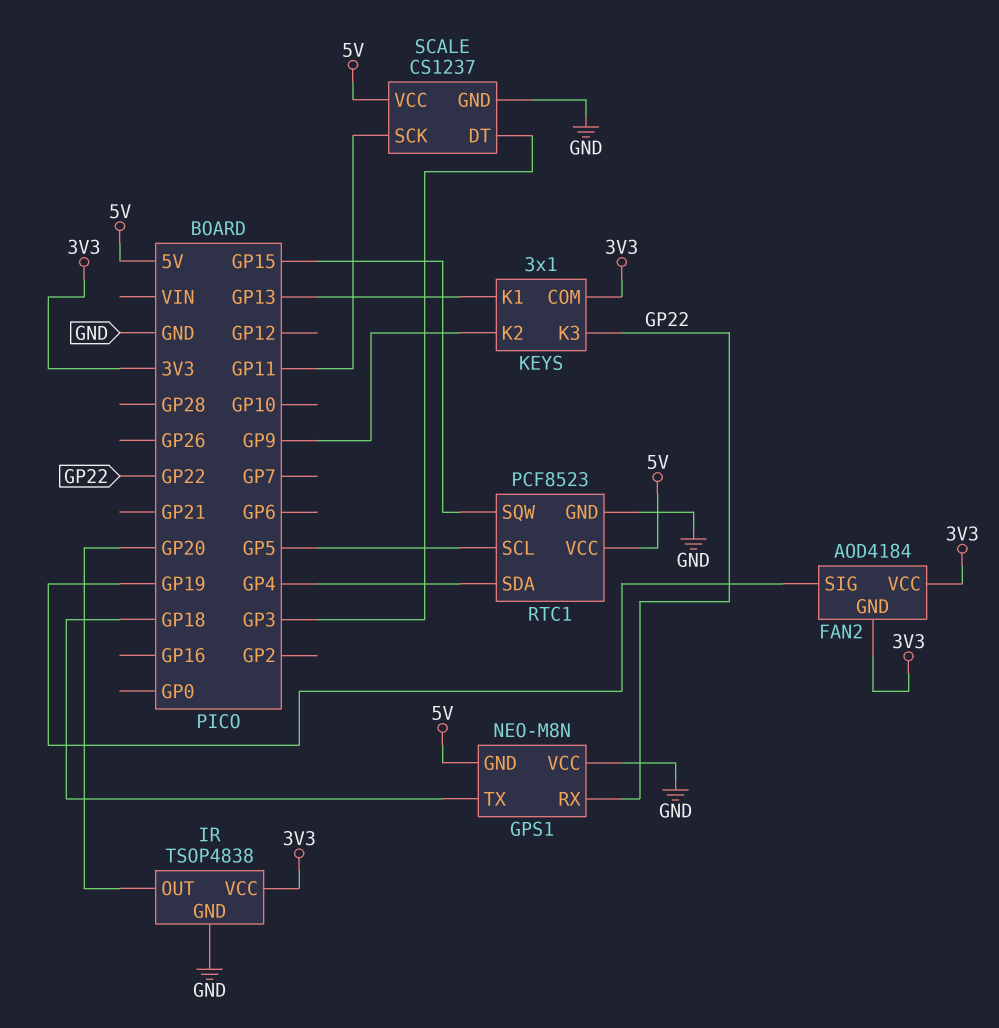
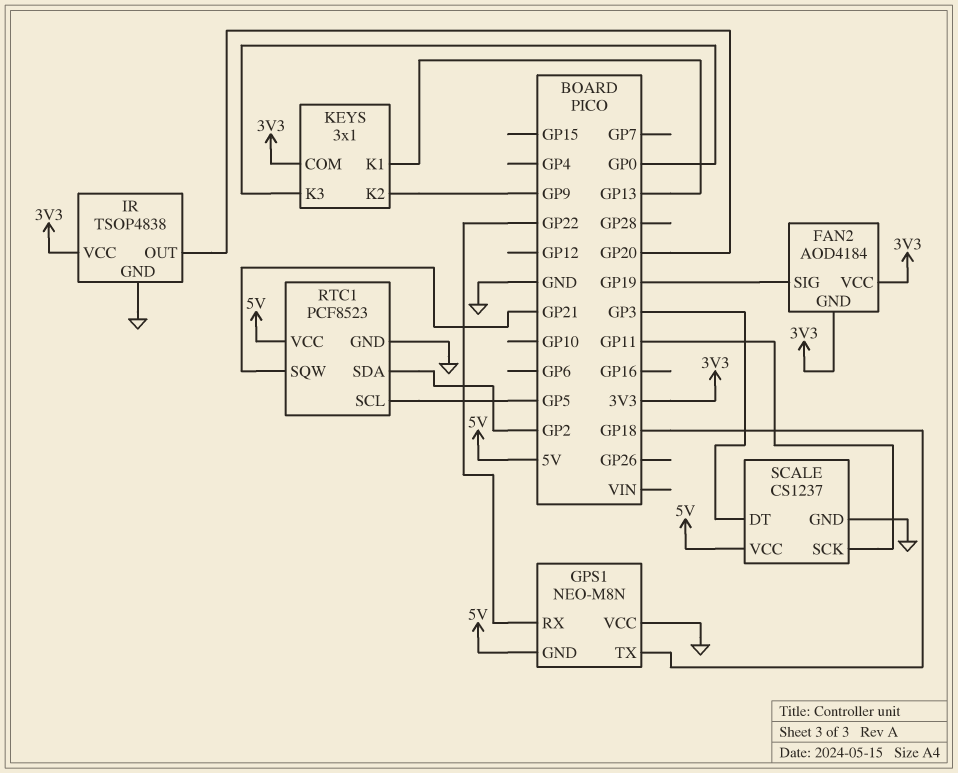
KEYS pin K3: GP22 -> GP0
RTC1 pin SDA: GP4 -> GP2
RTC1 pin SQW: GP15 -> GP21

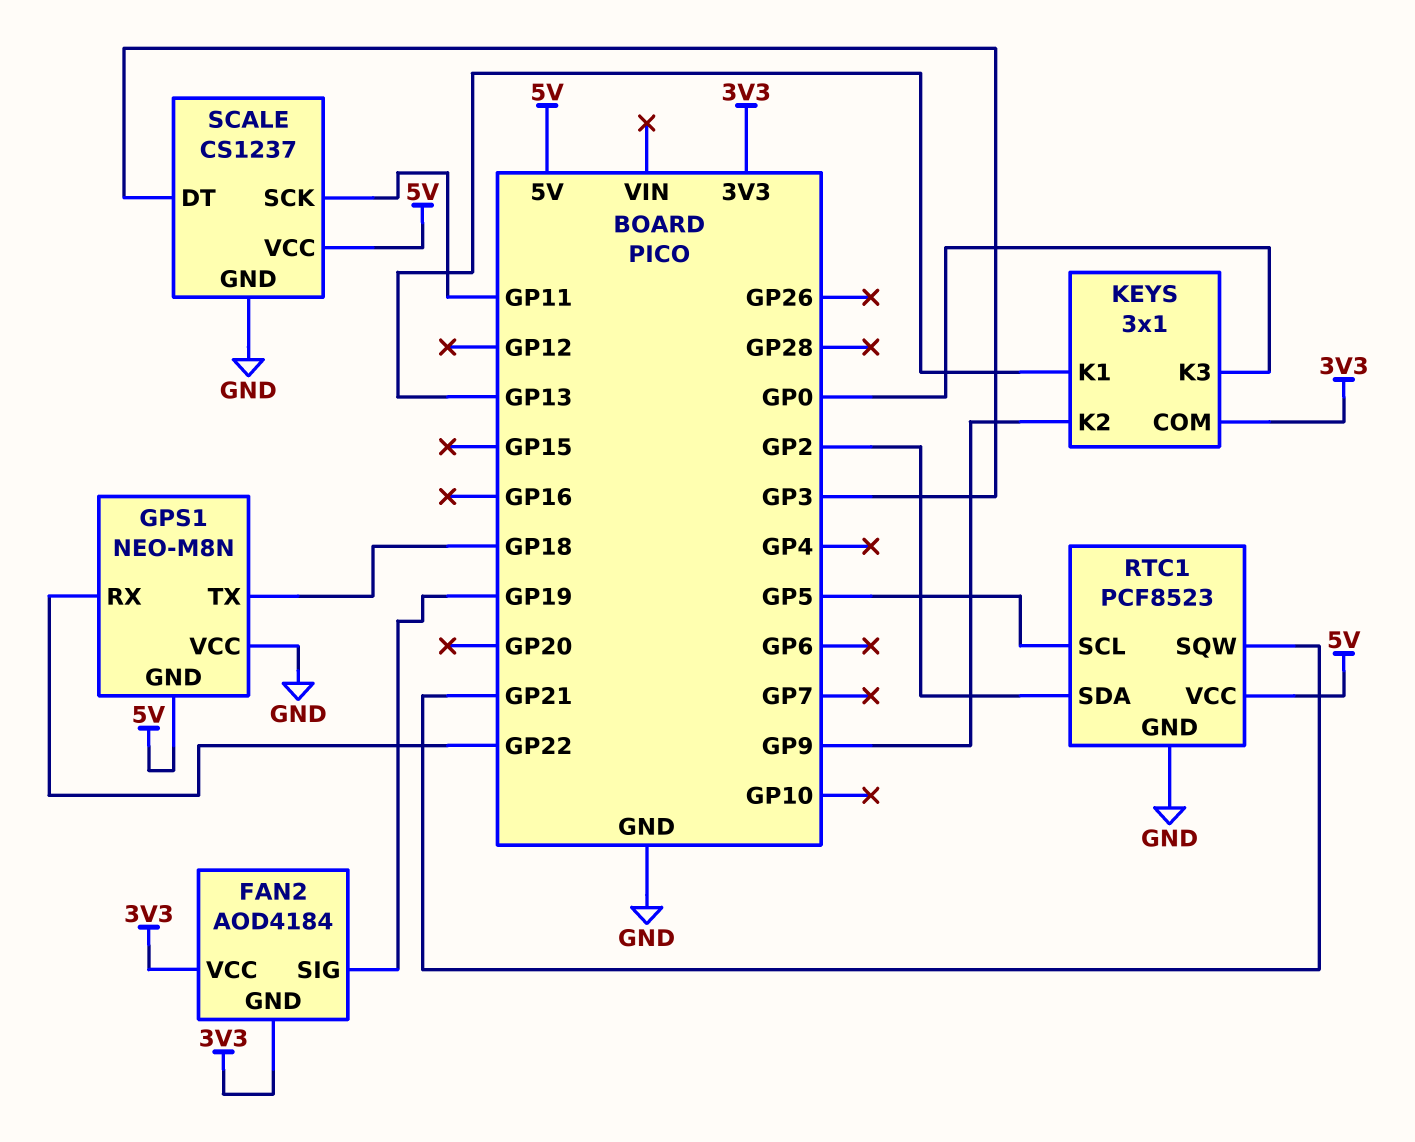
IR: TSOP4838 -> none
IR pin GND: GND -> none
IR pin OUT: GP20 -> none
IR pin VCC: 3V3 -> none

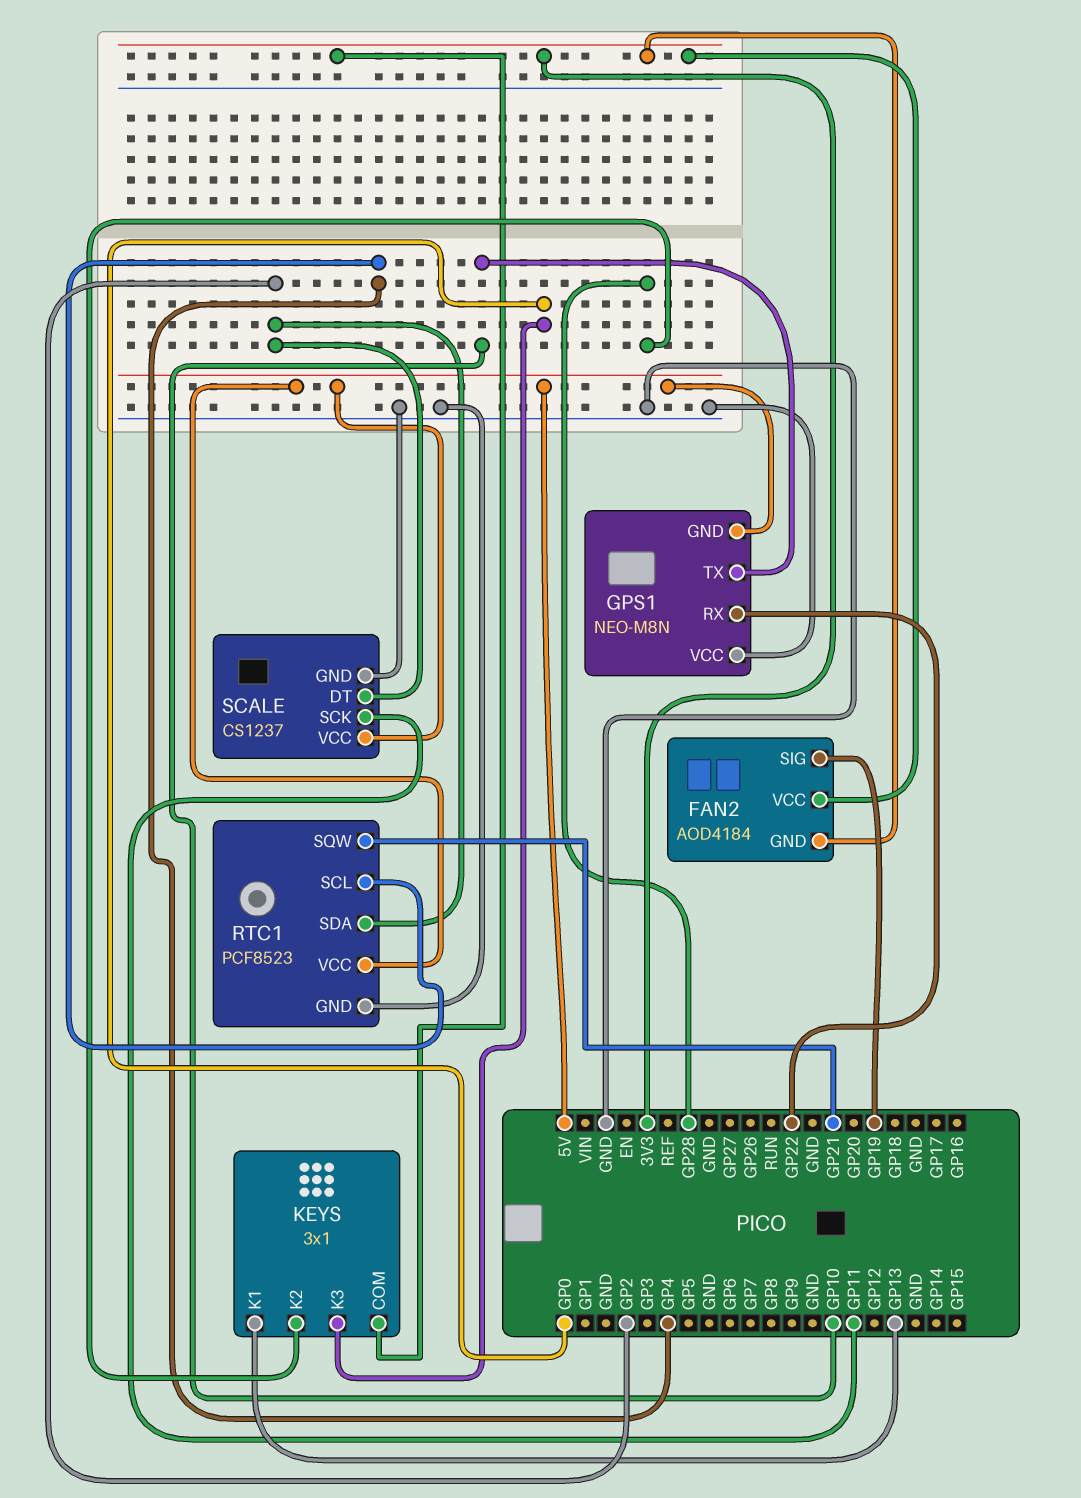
GPS1 pin TX: GP18 -> GP10
KEYS pin K2: GP9 -> GP28
RTC1 pin SCL: GP5 -> GP4
SCALE pin DT: GP3 -> GP2

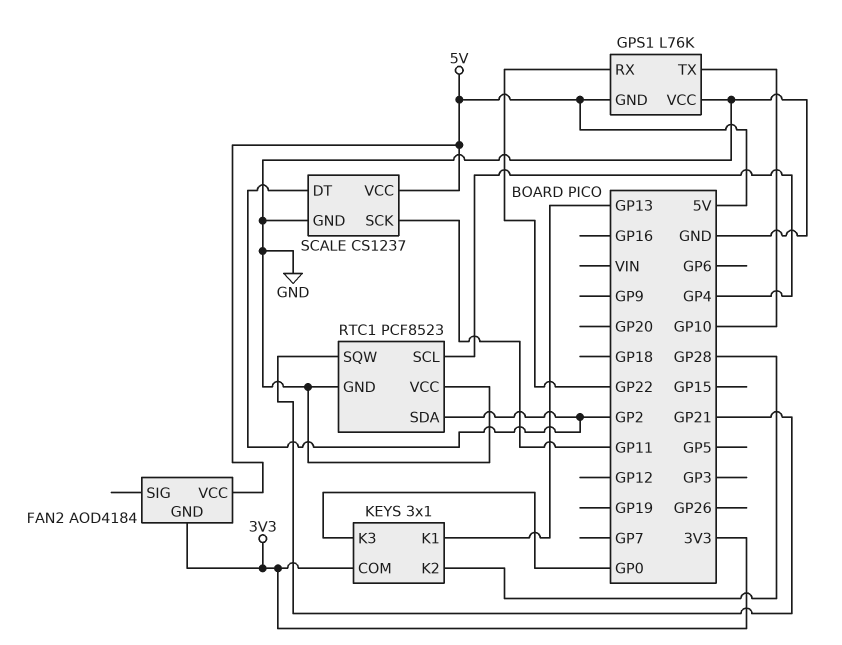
FAN2 pin SIG: GP19 -> none
FAN2 pin VCC: 3V3 -> 5V
GPS1: NEO-M8N -> L76K
RTC1 pin VCC: 5V -> GND

